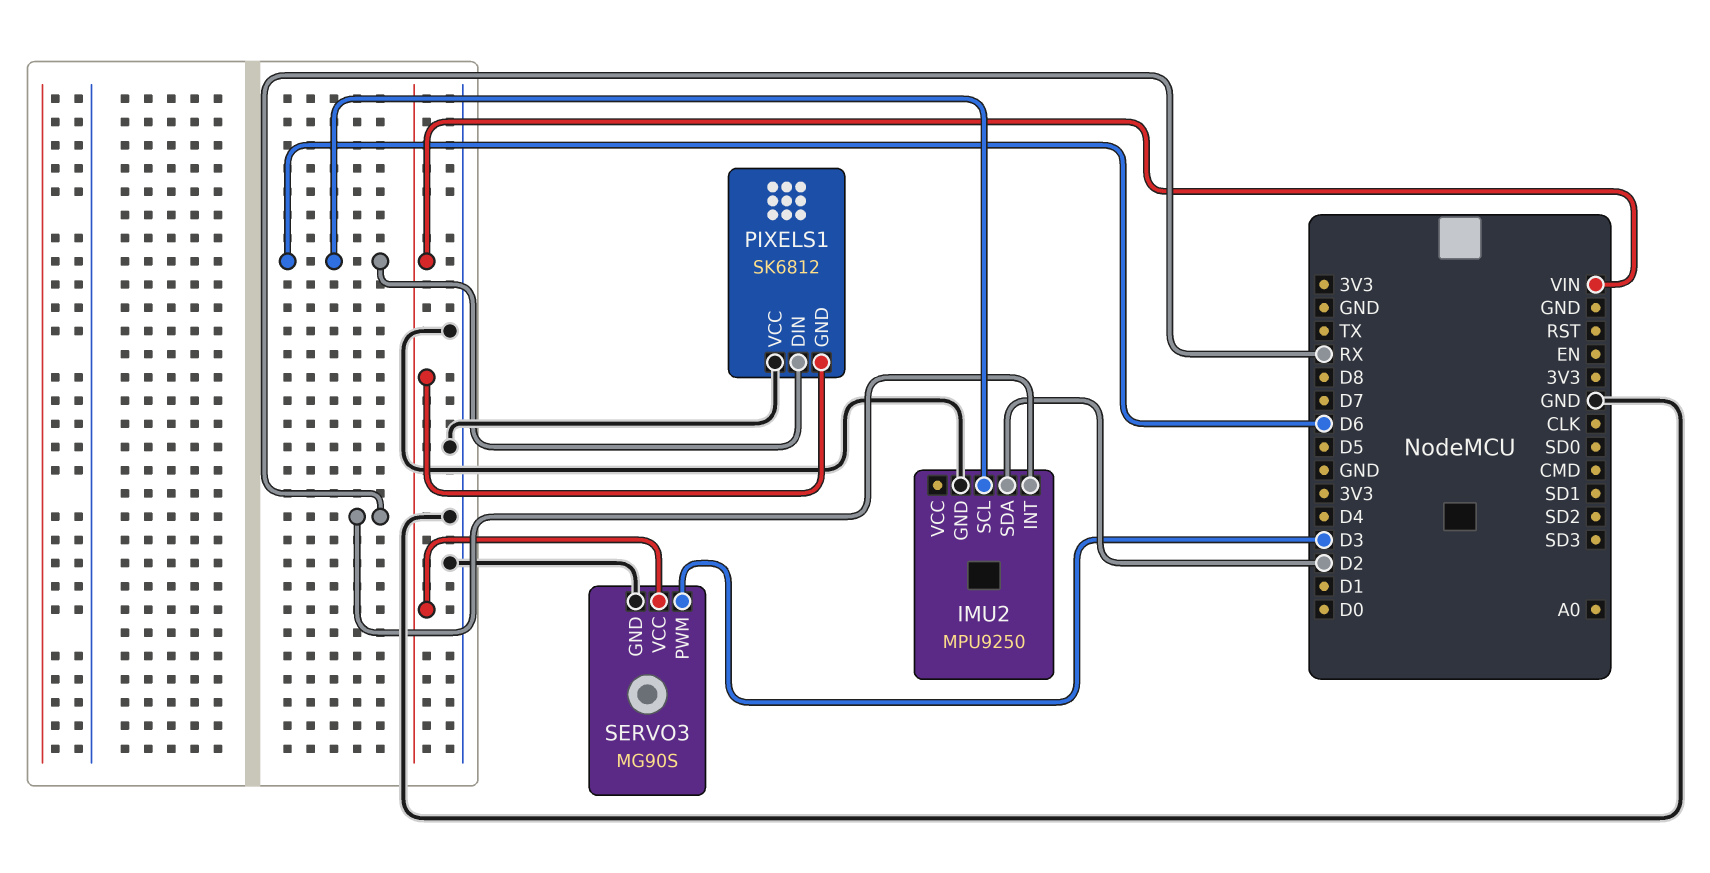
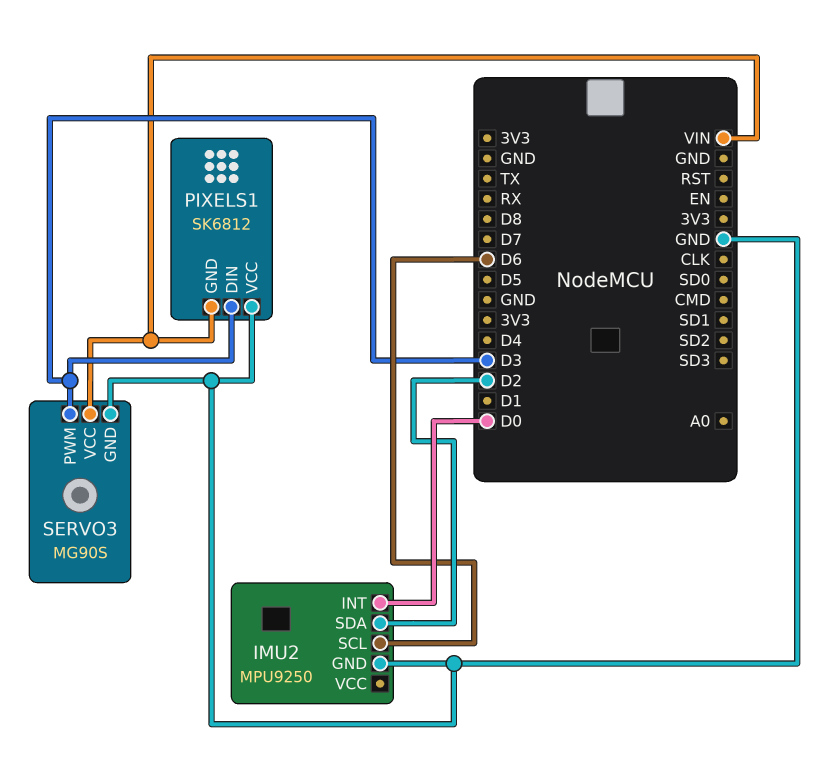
IMU2 pin INT: RX -> D0
PIXELS1 pin DIN: D6 -> D3

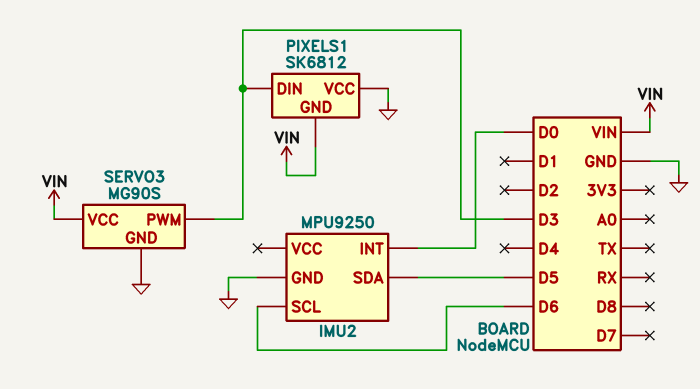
IMU2 pin SDA: D2 -> D5

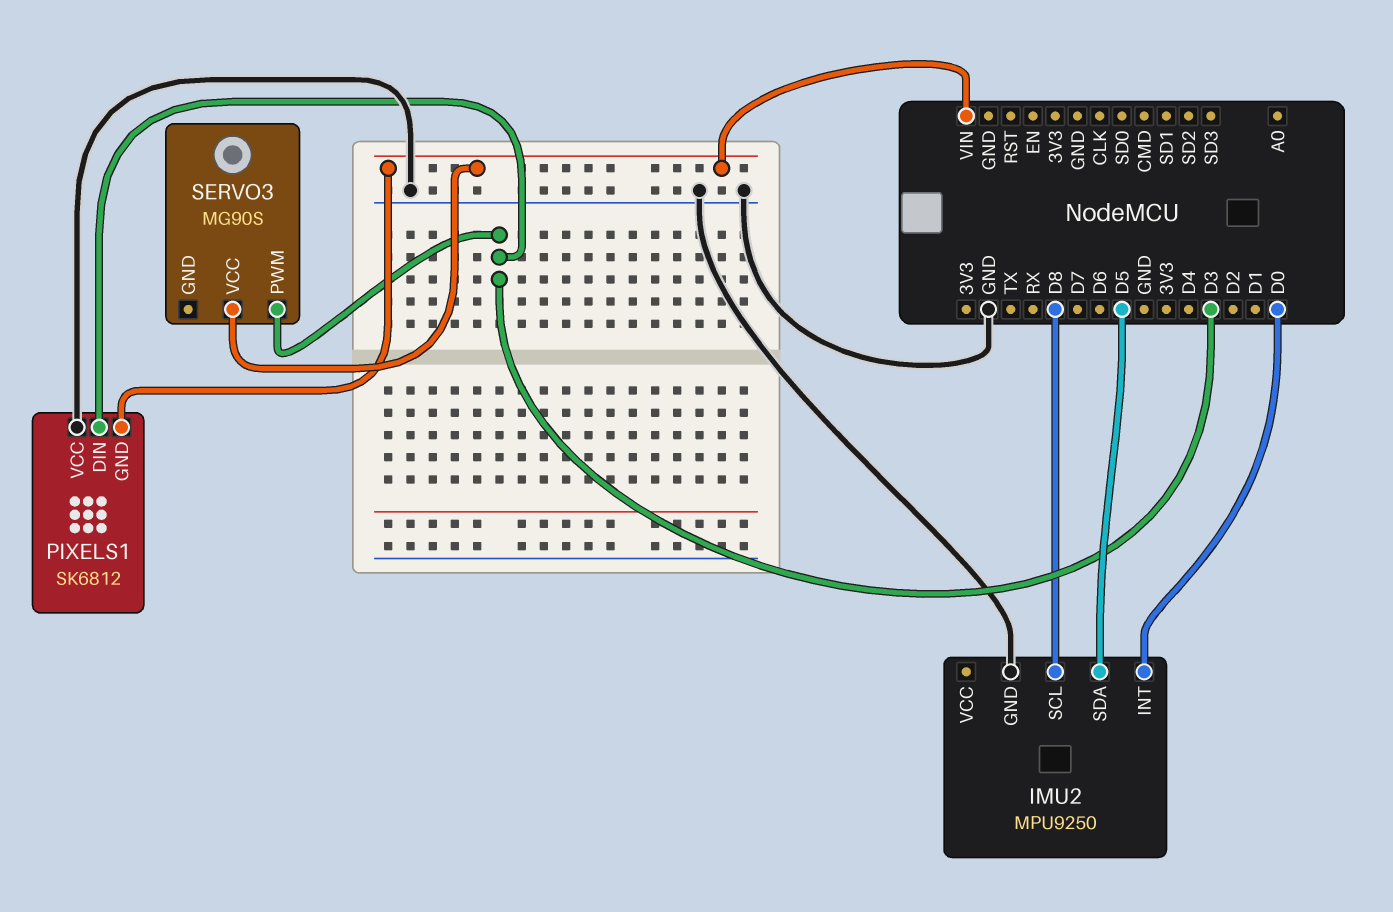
IMU2 pin SCL: D6 -> D8
SERVO3 pin GND: GND -> none

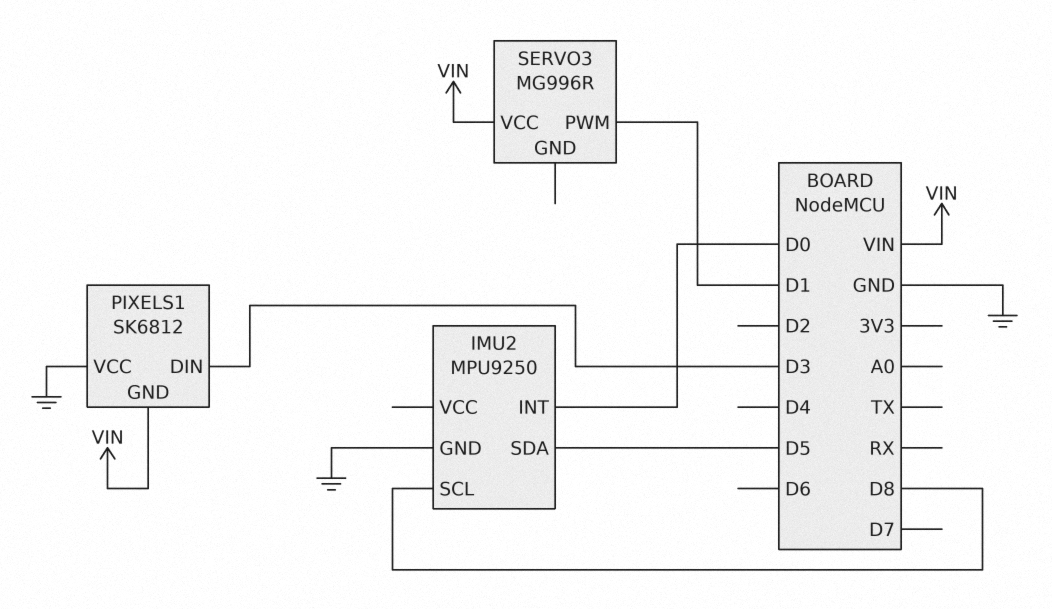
SERVO3: MG90S -> MG996R
SERVO3 pin PWM: D3 -> D1

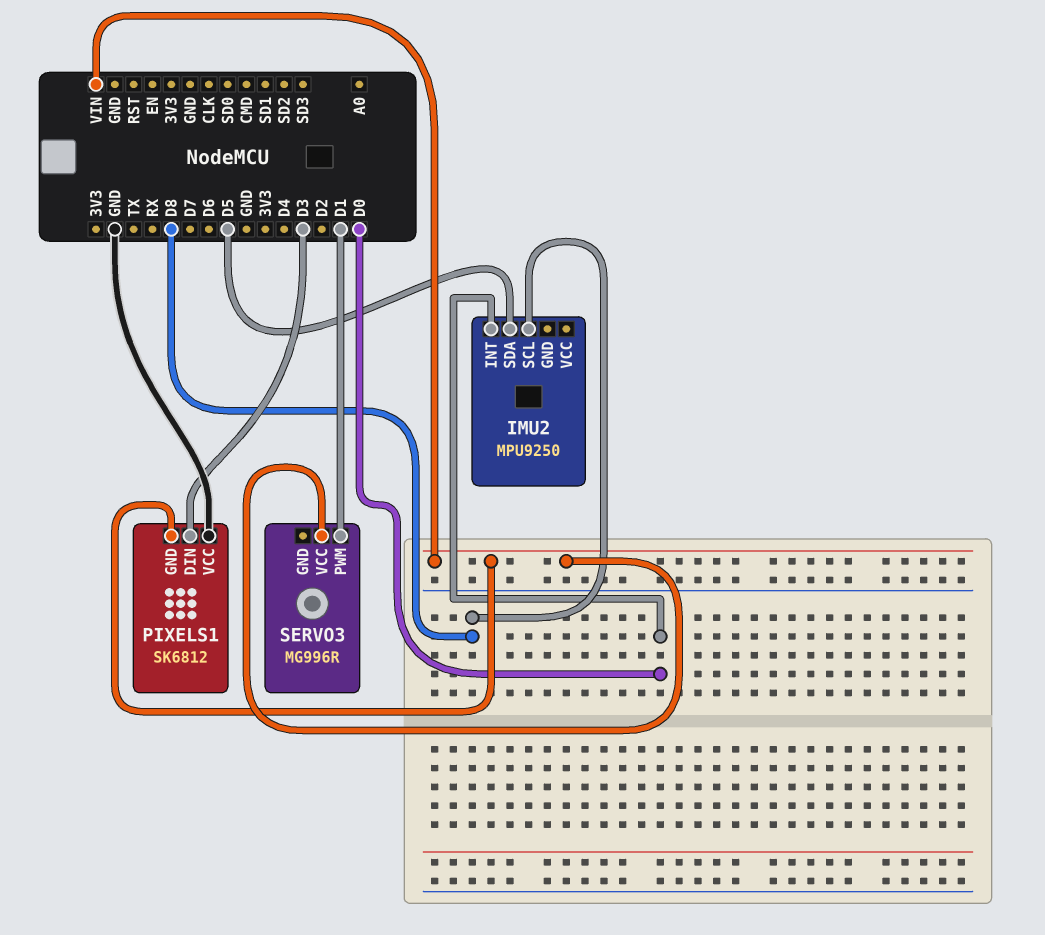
IMU2 pin GND: GND -> none

